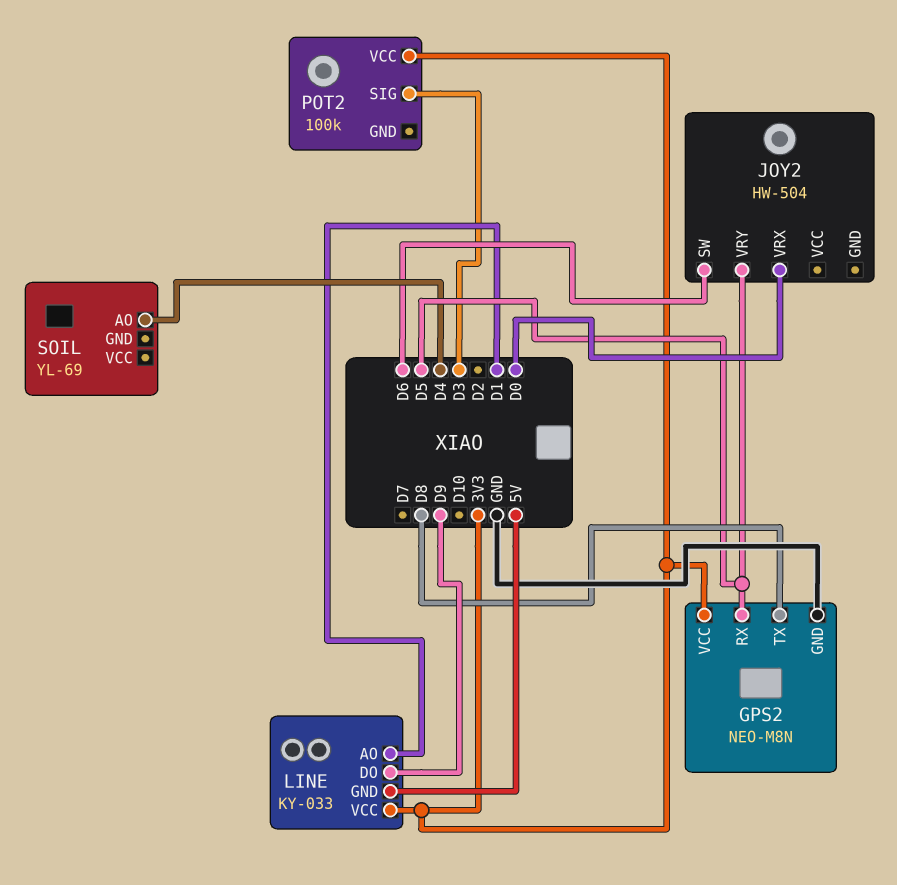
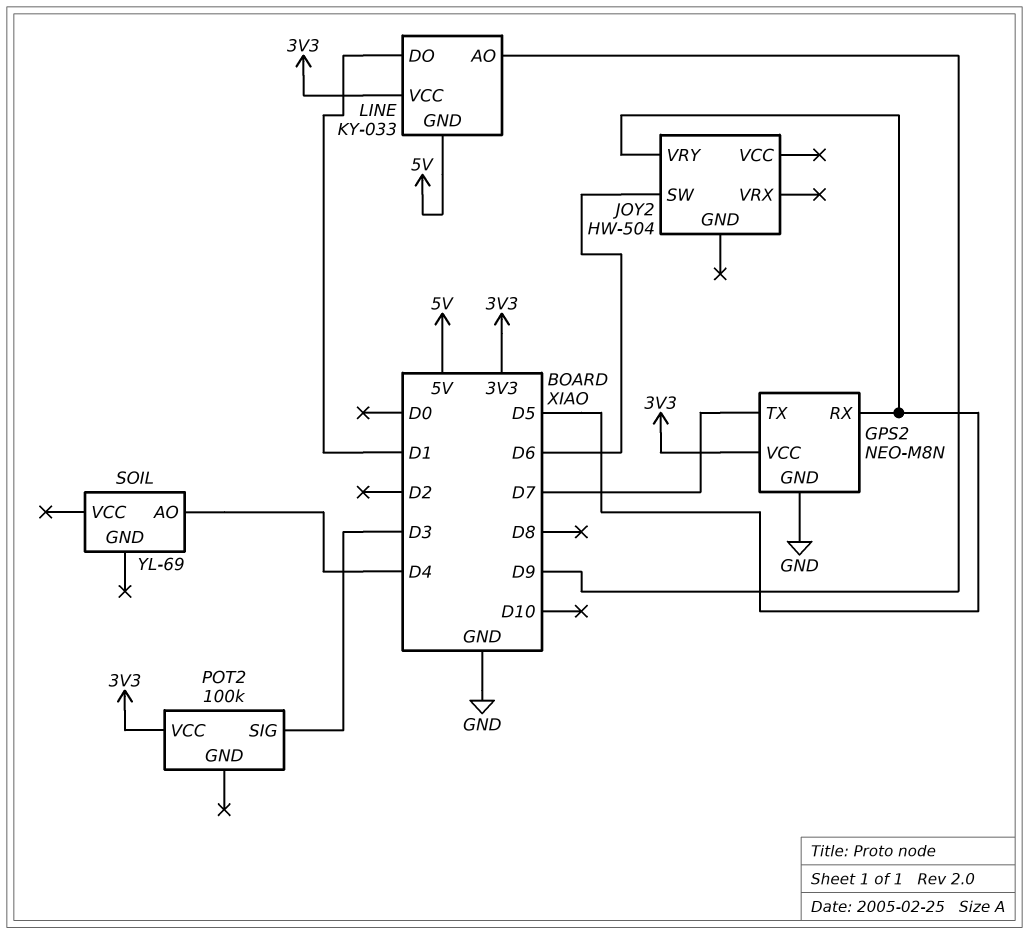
GPS2 pin TX: D8 -> D7
JOY2 pin VRX: D0 -> none
LINE pin AO: D1 -> D9
LINE pin DO: D9 -> D1

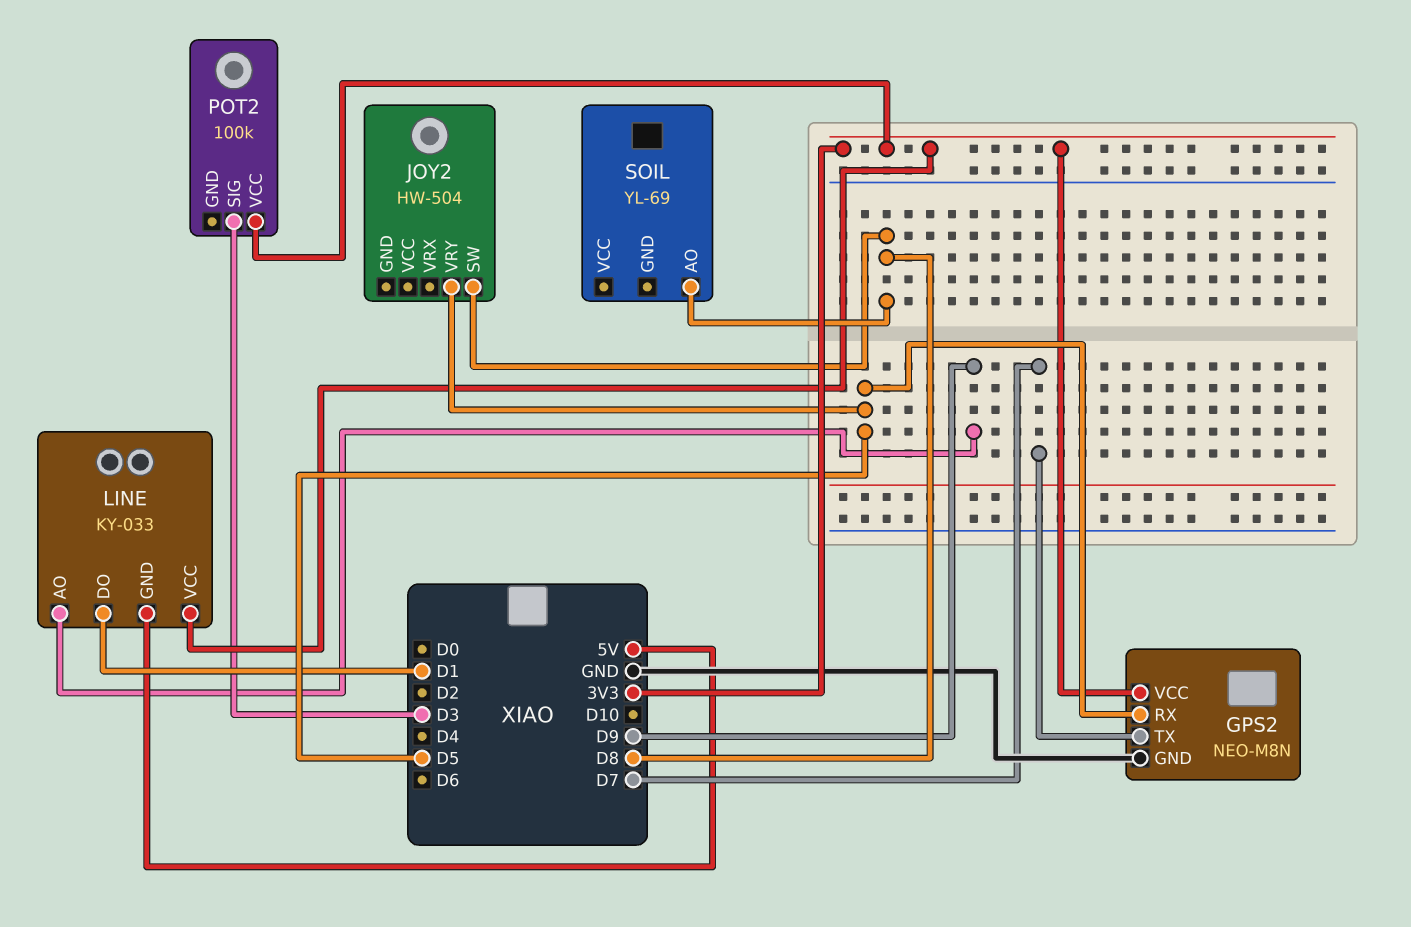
JOY2 pin SW: D6 -> D8
SOIL pin AO: D4 -> D8

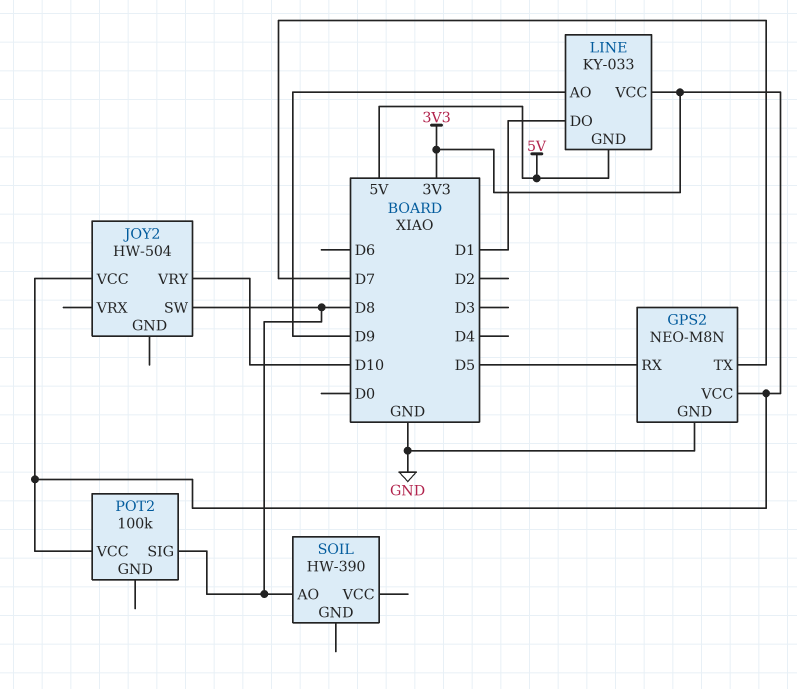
JOY2 pin VCC: none -> 3V3
JOY2 pin VRY: D5 -> D10
POT2 pin SIG: D3 -> D8
SOIL: YL-69 -> HW-390

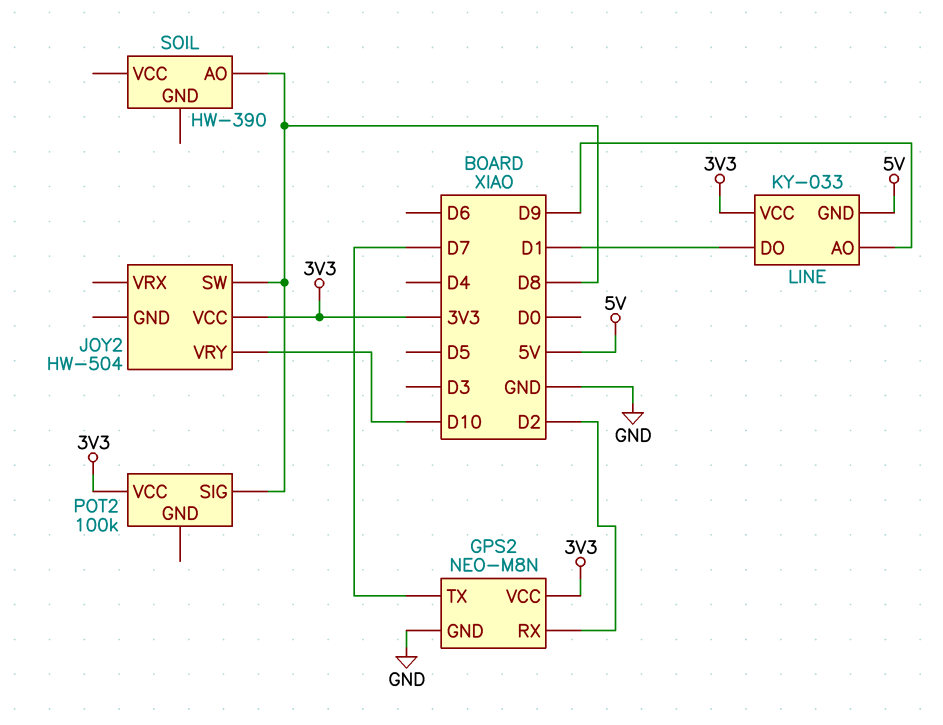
GPS2 pin RX: D5 -> D2

